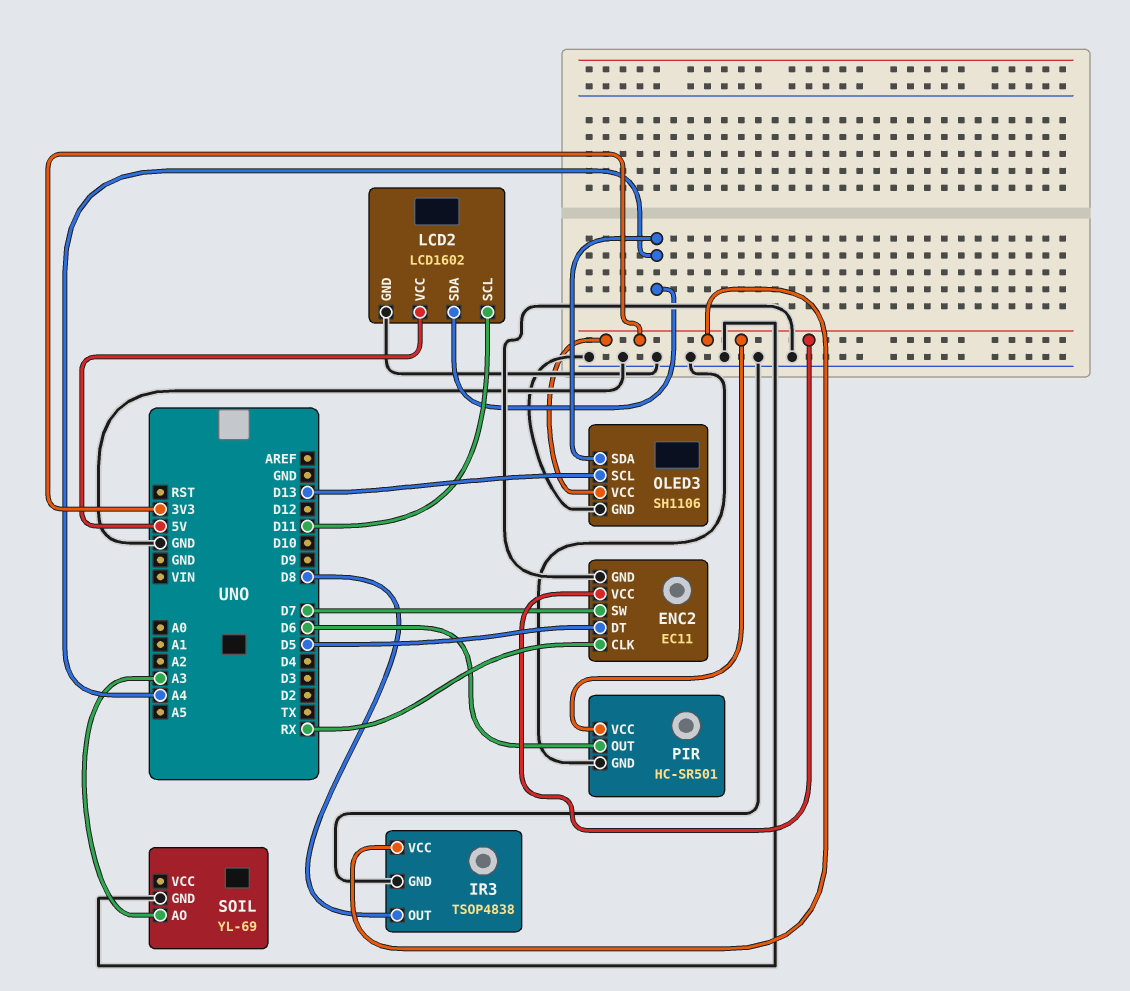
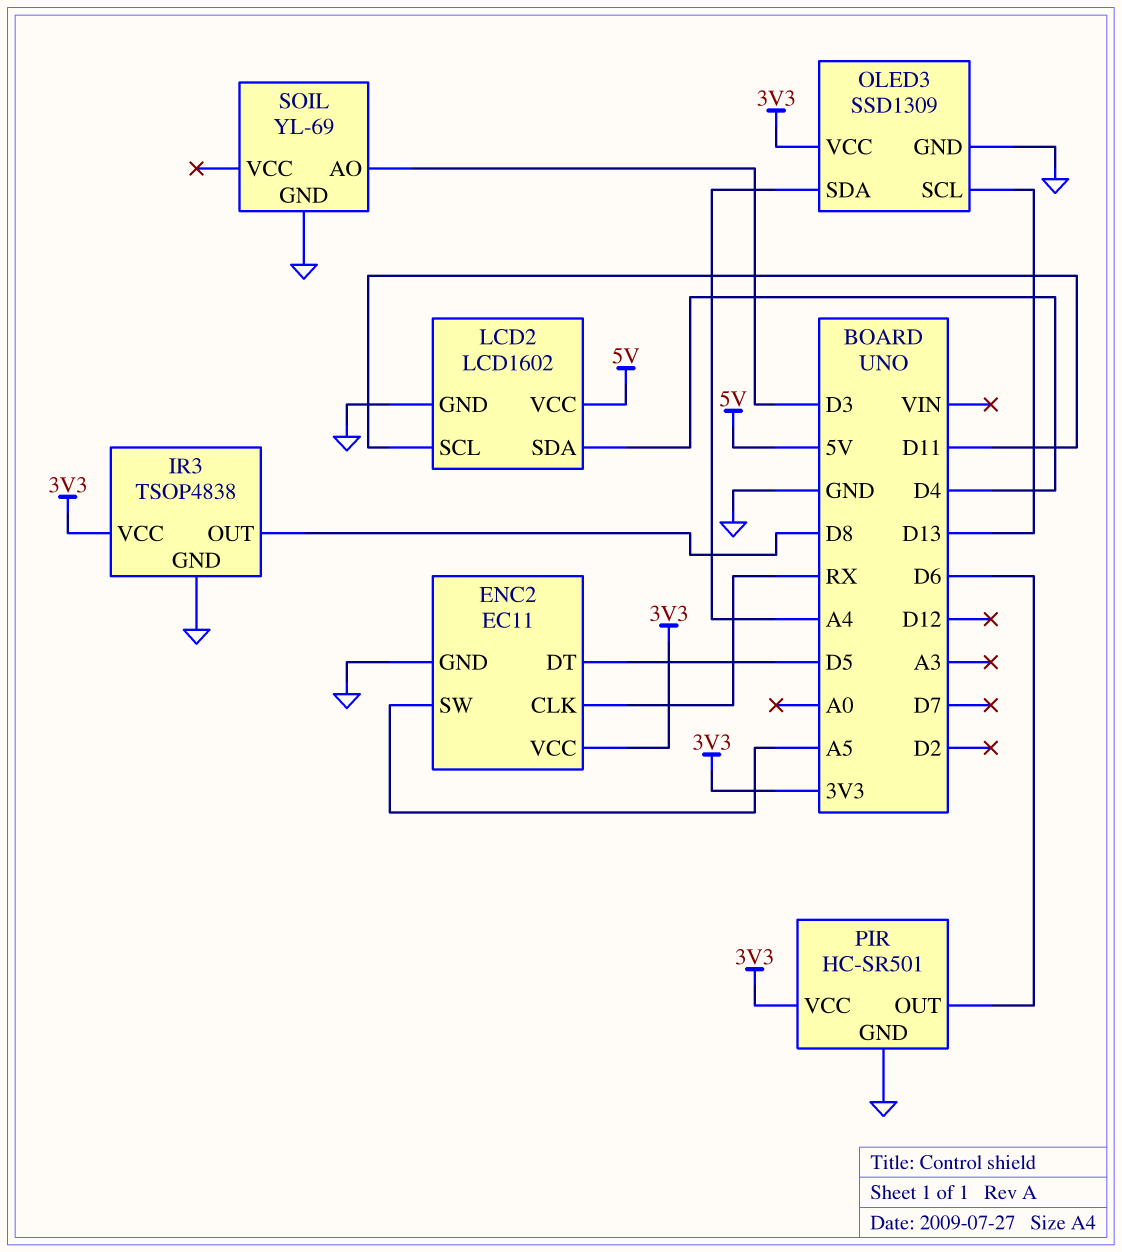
ENC2 pin SW: D7 -> A5
LCD2 pin SDA: A4 -> D4
OLED3: SH1106 -> SSD1309
SOIL pin AO: A3 -> D3

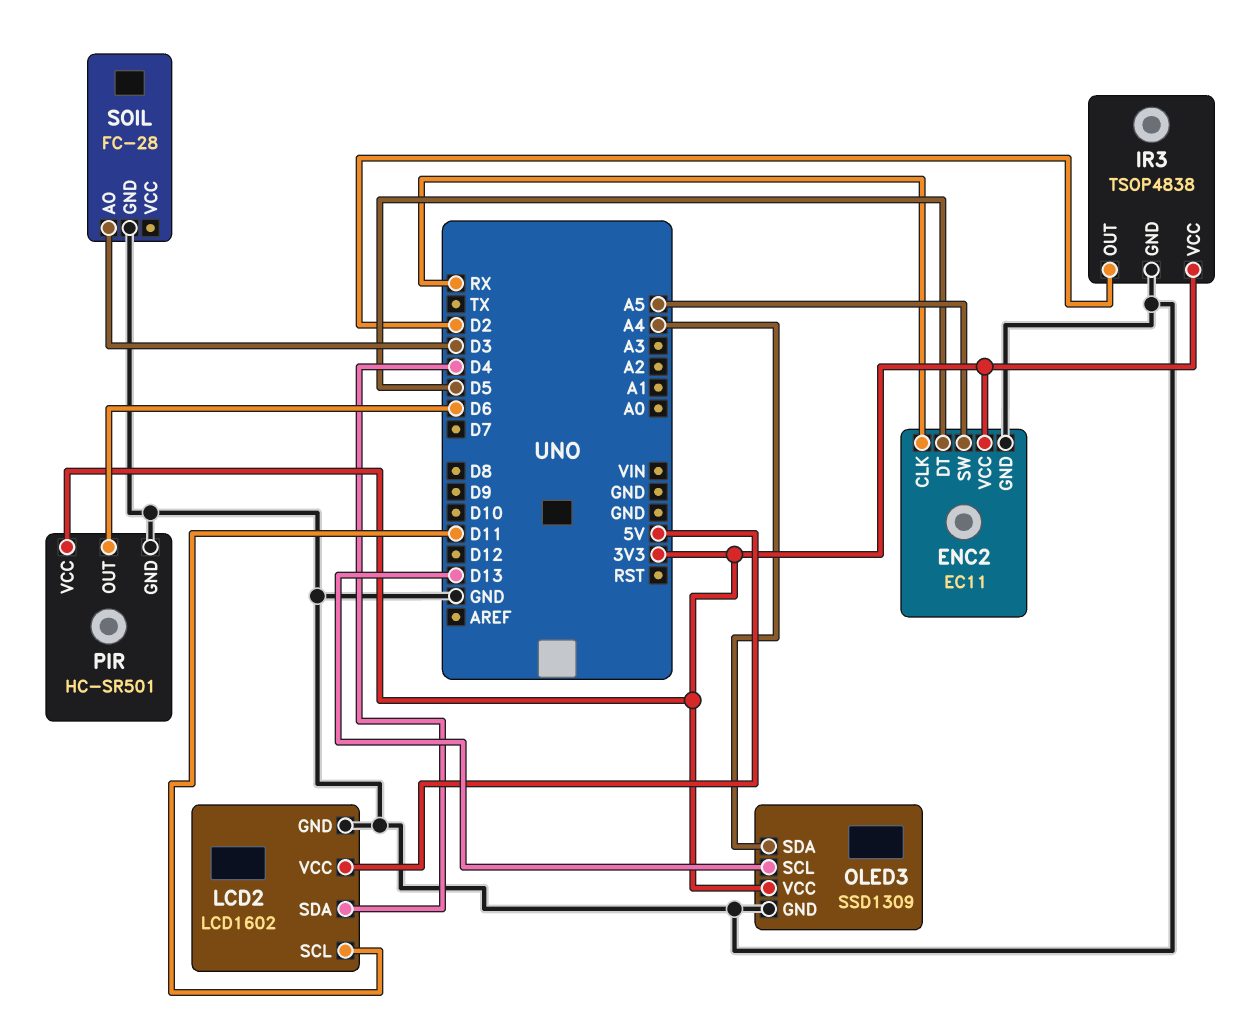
IR3 pin OUT: D8 -> D2
SOIL: YL-69 -> FC-28

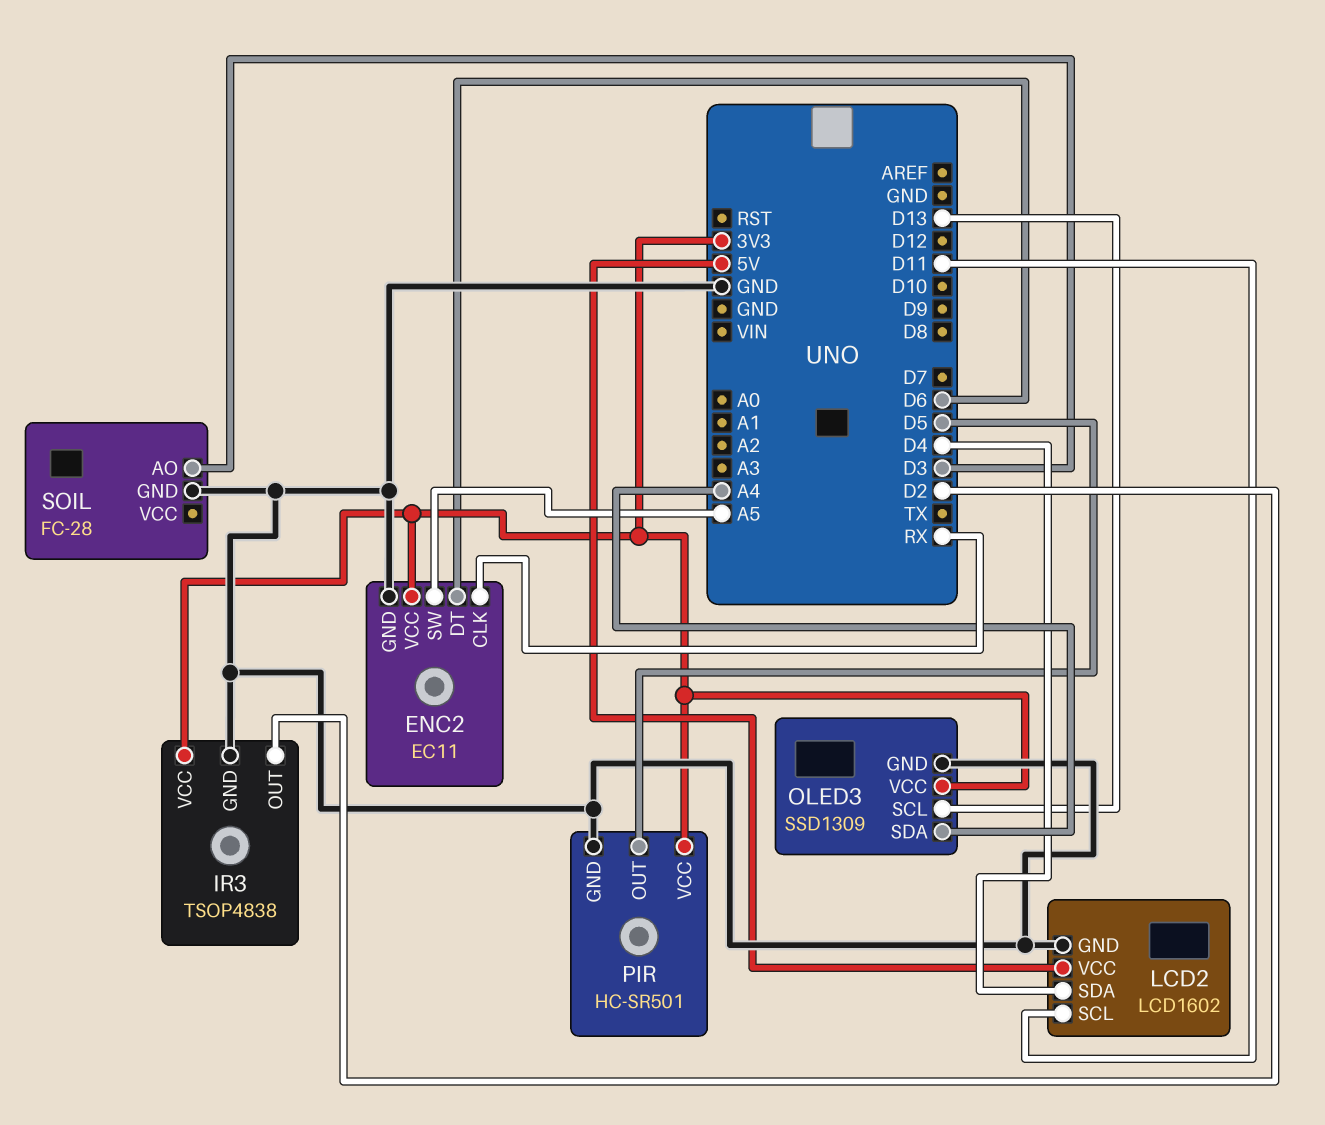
ENC2 pin DT: D5 -> D6
PIR pin OUT: D6 -> D5

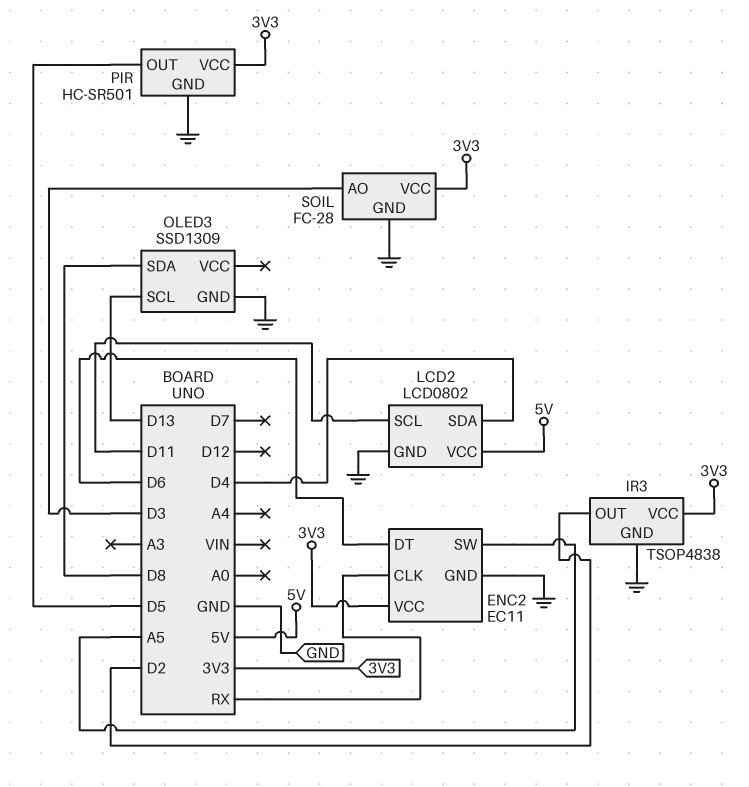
LCD2: LCD1602 -> LCD0802
OLED3 pin SDA: A4 -> D8
OLED3 pin VCC: 3V3 -> none
SOIL pin VCC: none -> 3V3

